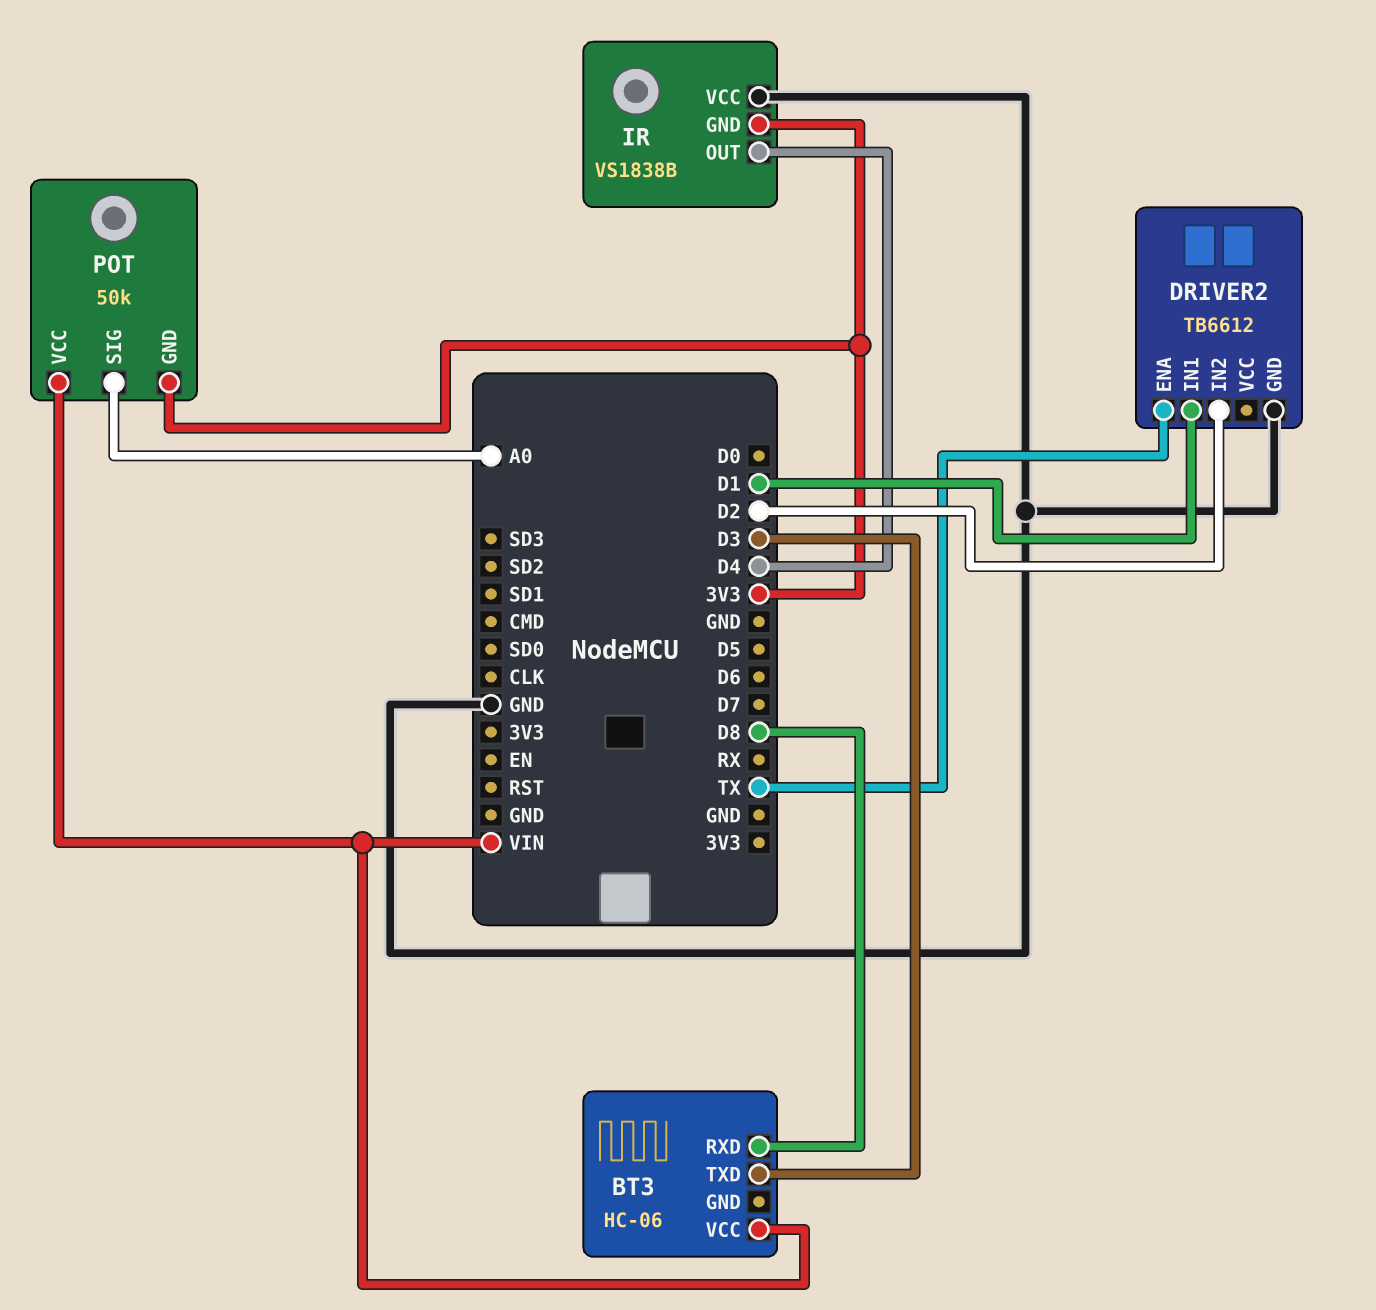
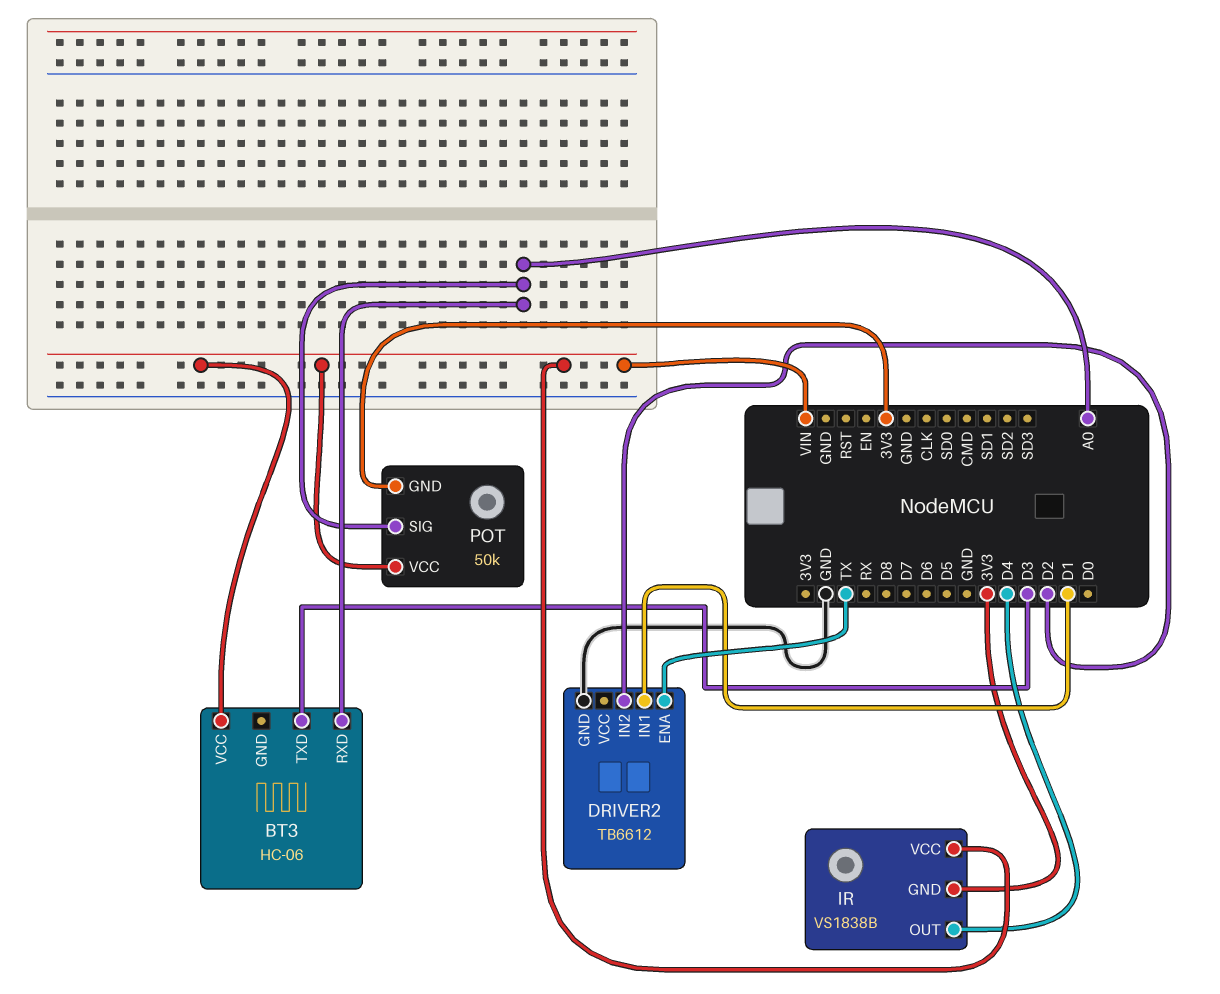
BT3 pin RXD: D8 -> A0
IR pin VCC: GND -> VIN

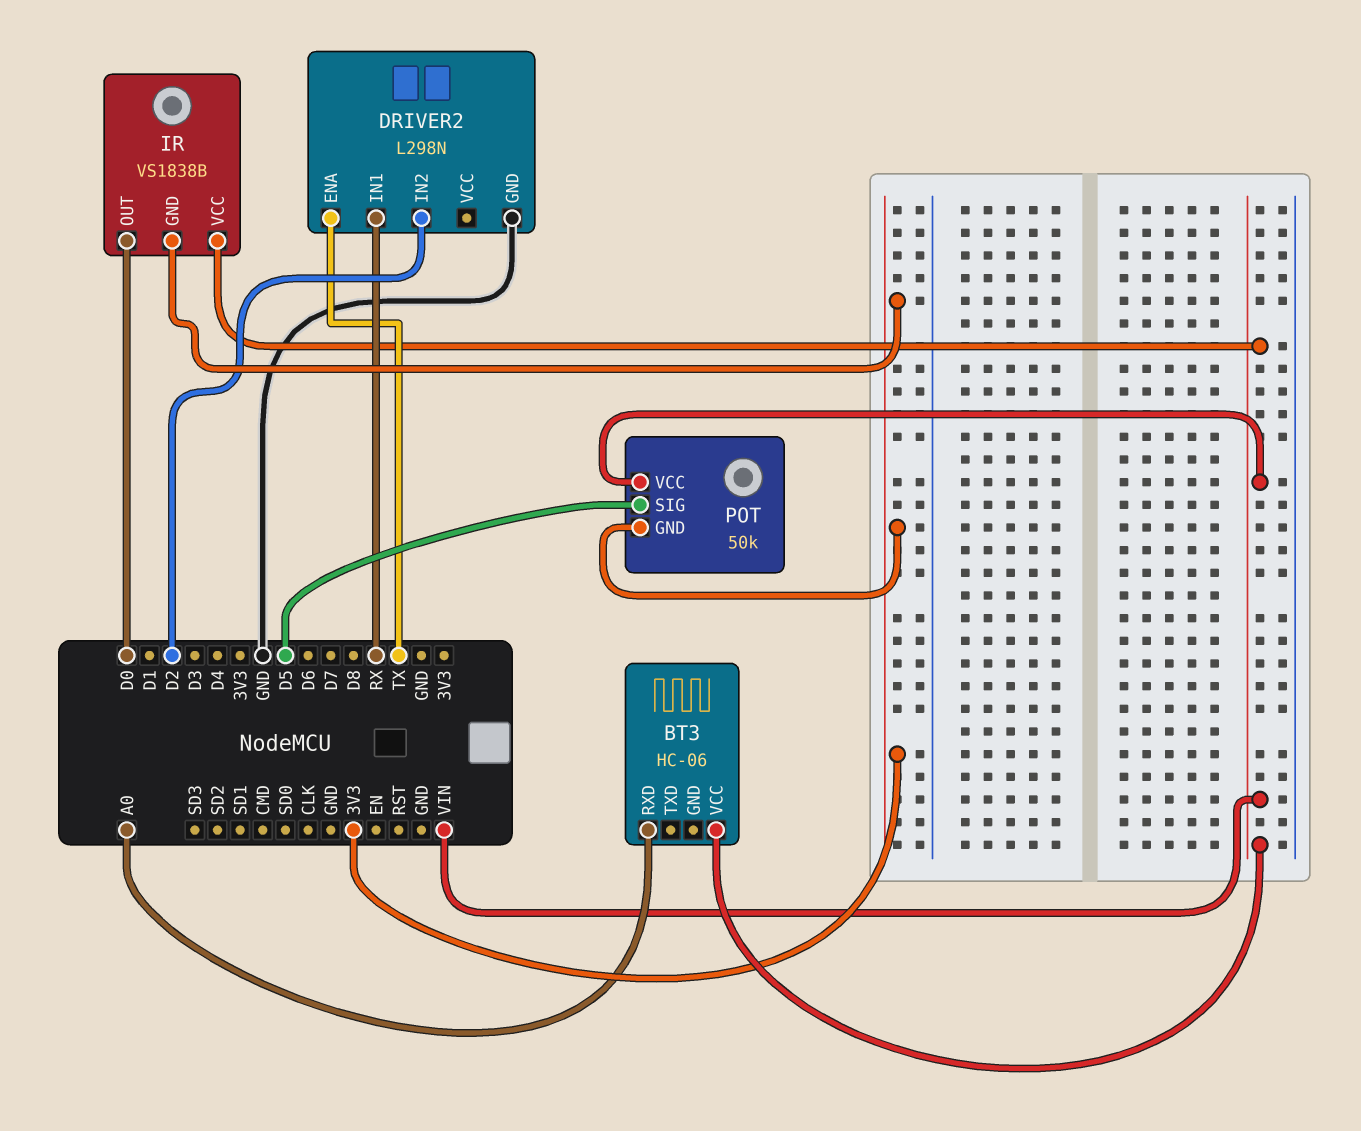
BT3 pin TXD: D3 -> none
DRIVER2: TB6612 -> L298N
DRIVER2 pin IN1: D1 -> RX
IR pin OUT: D4 -> D0
POT pin SIG: A0 -> D5

